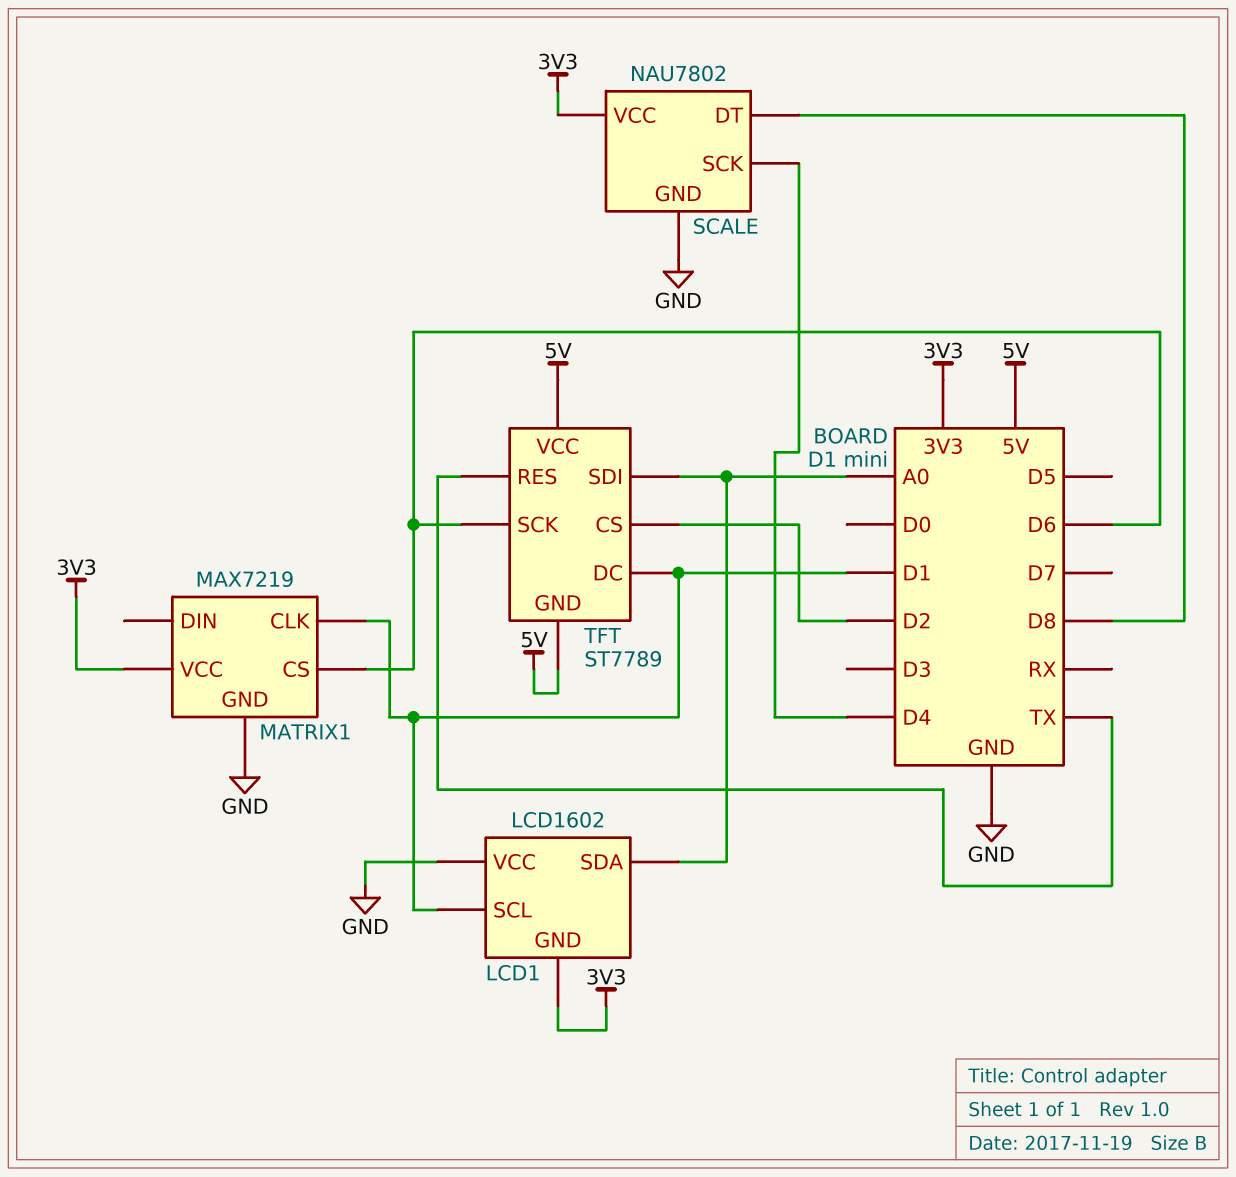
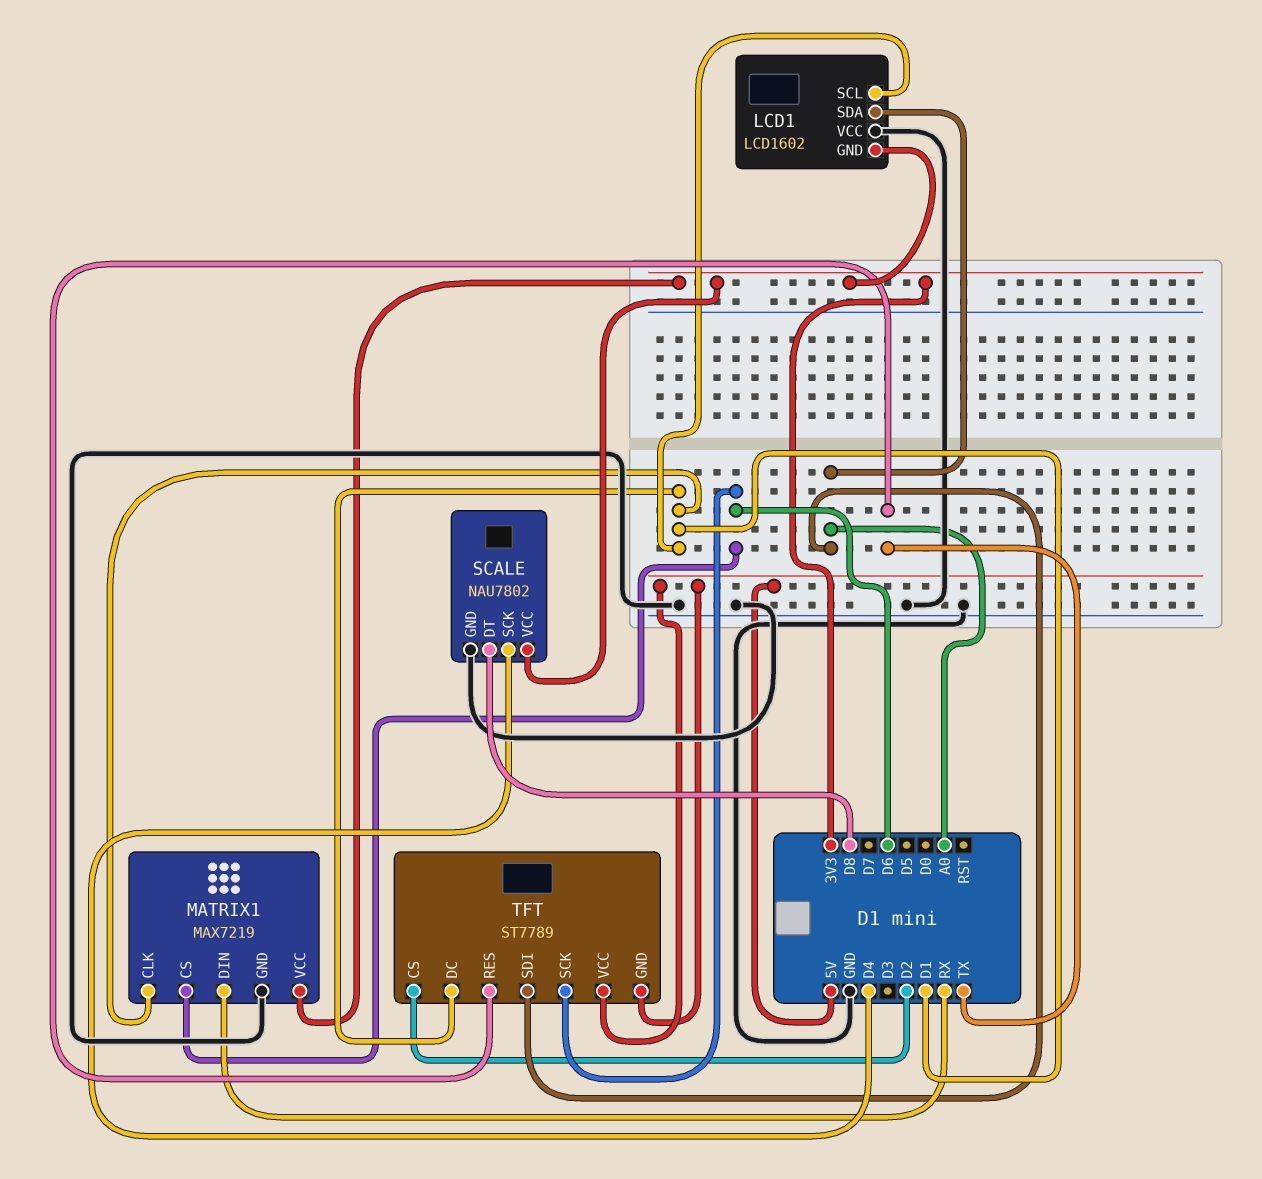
MATRIX1 pin DIN: none -> RX

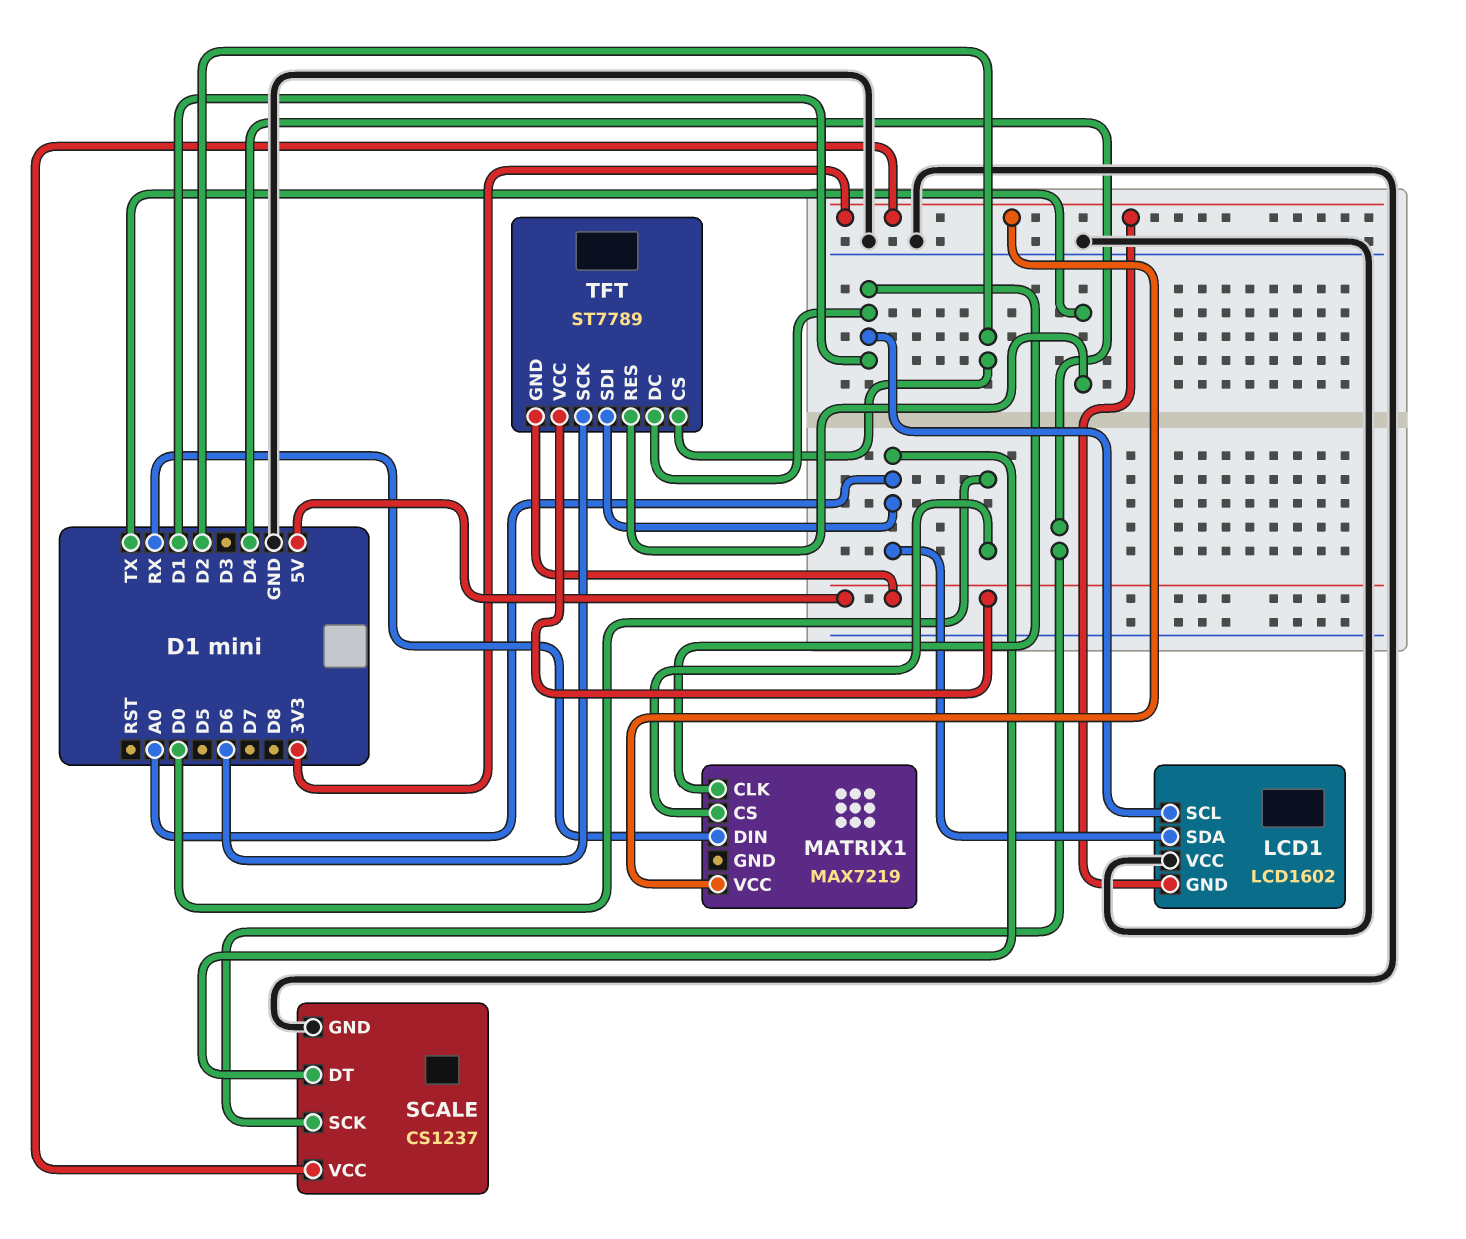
MATRIX1 pin CS: D6 -> D0
MATRIX1 pin GND: GND -> none
SCALE: NAU7802 -> CS1237
SCALE pin DT: D8 -> A0

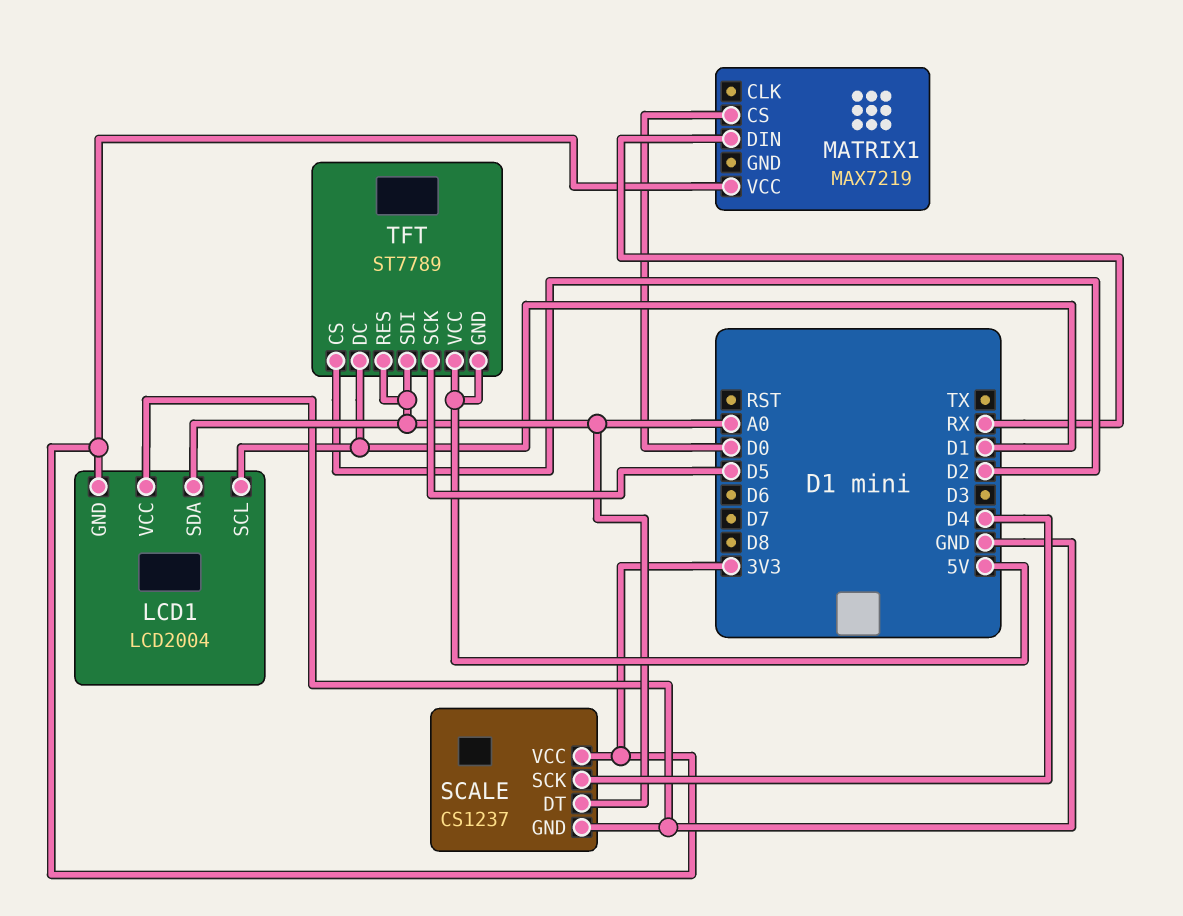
LCD1: LCD1602 -> LCD2004
MATRIX1 pin CLK: D1 -> none
TFT pin RES: TX -> A0
TFT pin SCK: D6 -> D5

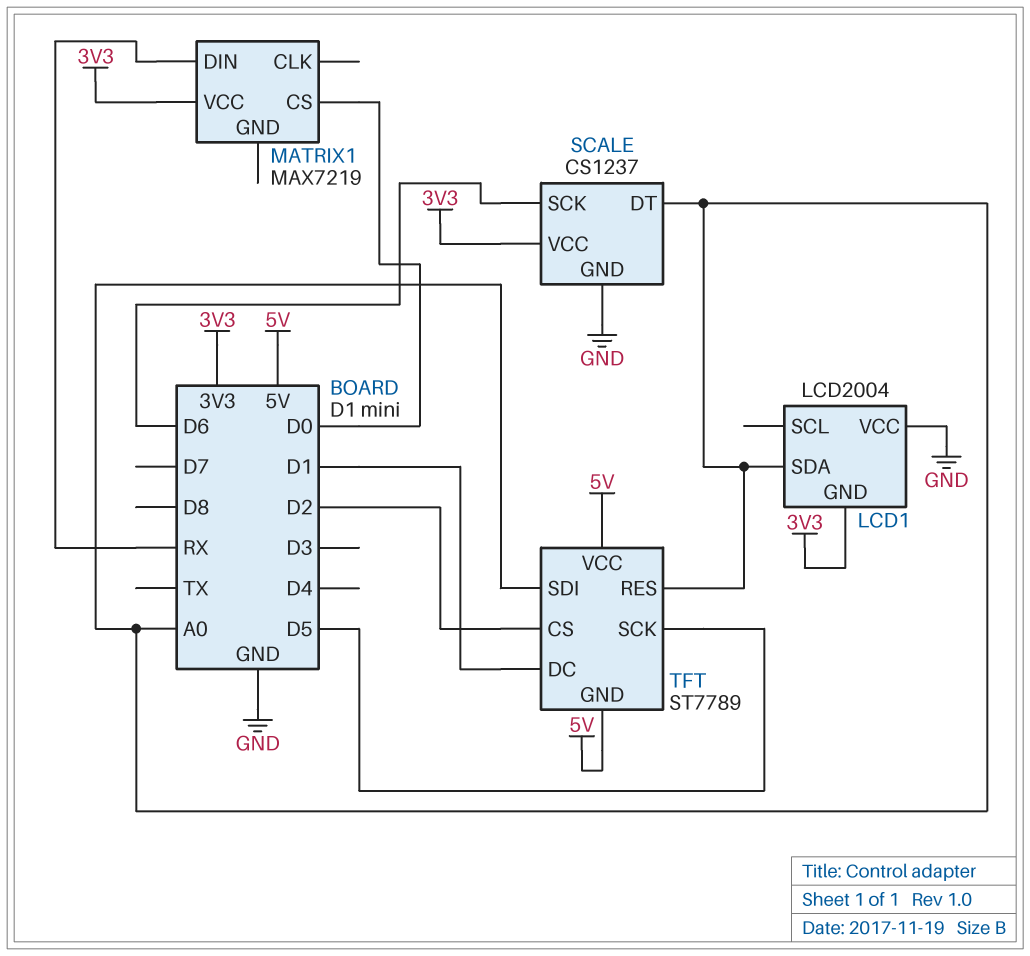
LCD1 pin SCL: D1 -> none
SCALE pin SCK: D4 -> D6

